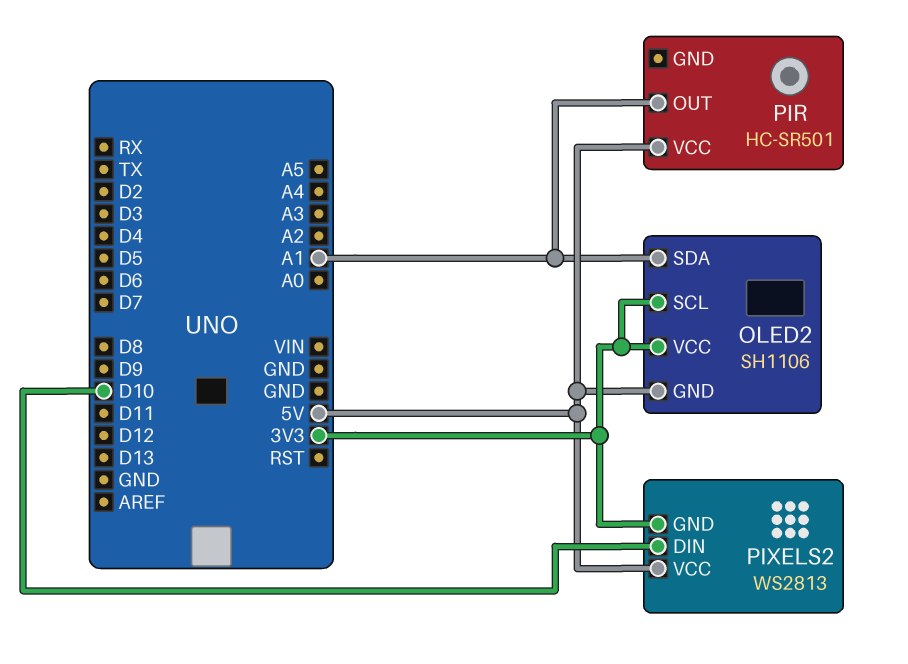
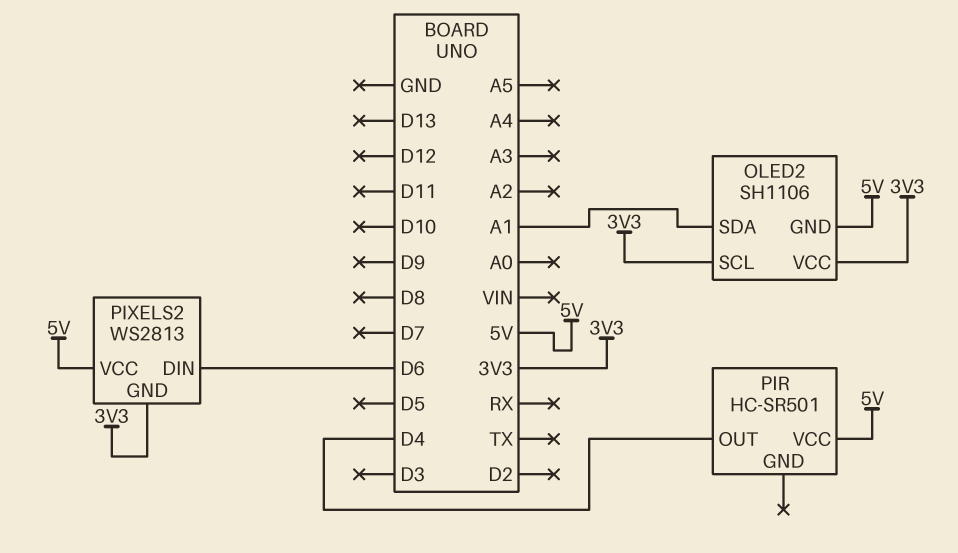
PIR pin OUT: A1 -> D4
PIXELS2 pin DIN: D10 -> D6

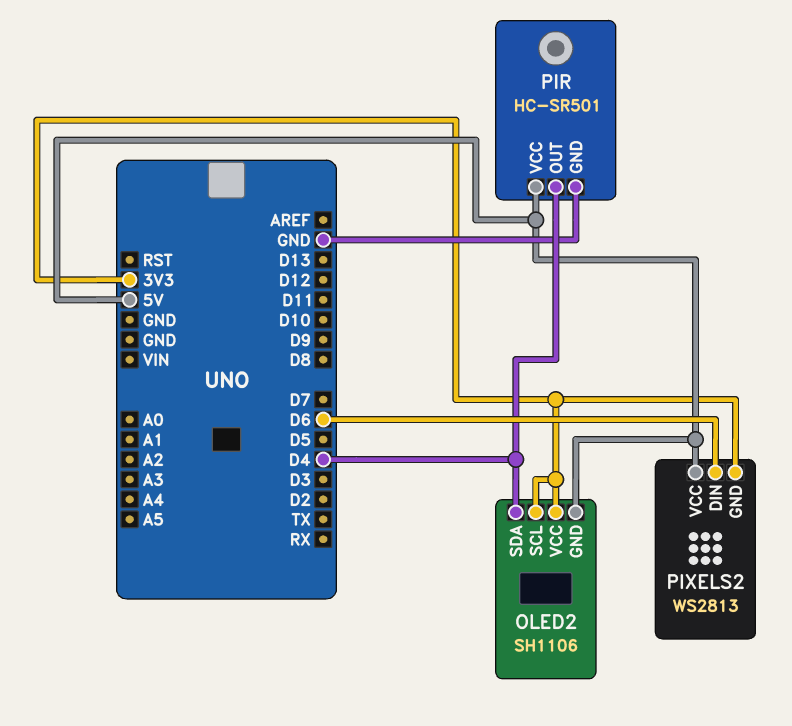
OLED2 pin SDA: A1 -> D4
PIR pin GND: none -> GND

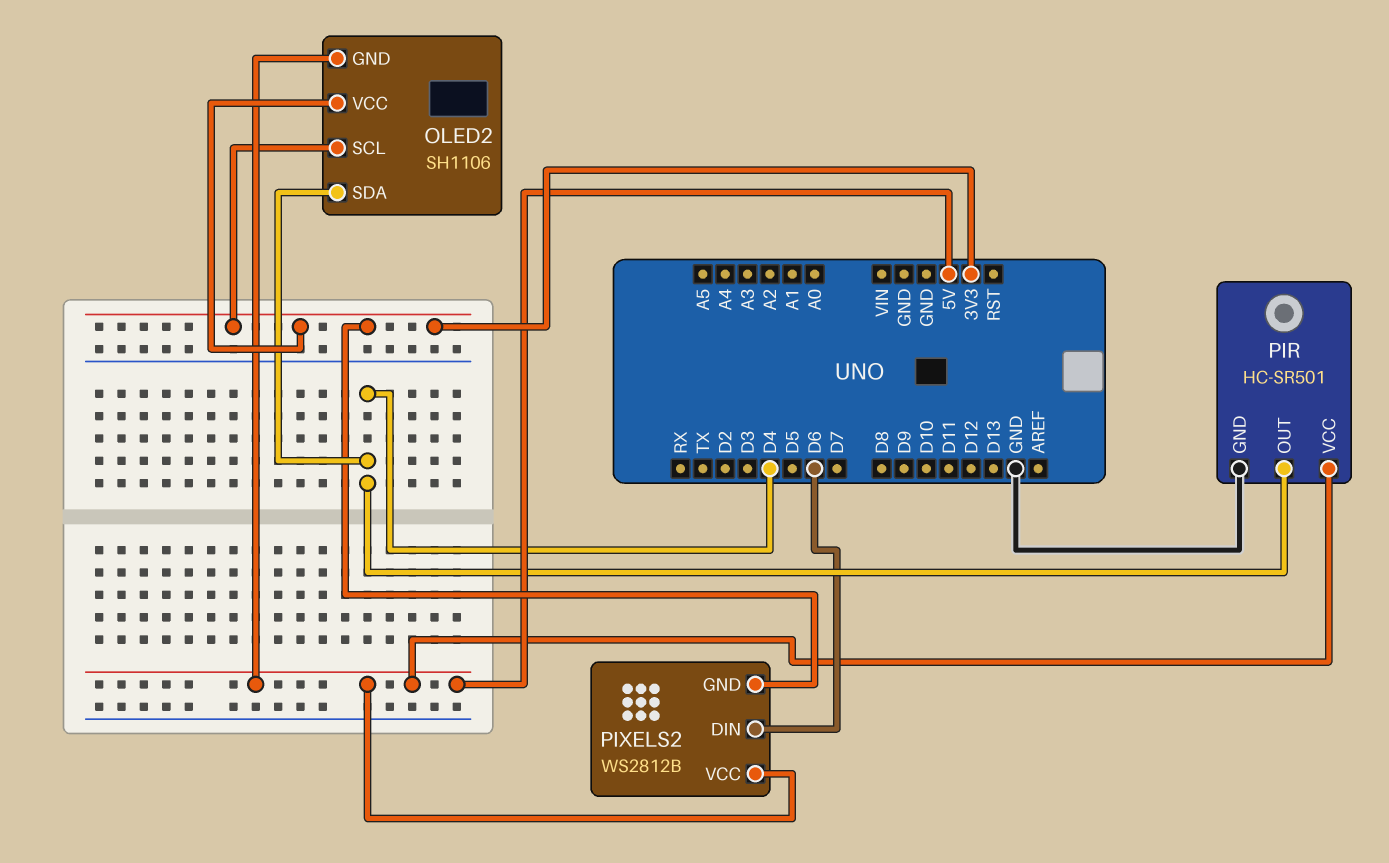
PIXELS2: WS2813 -> WS2812B

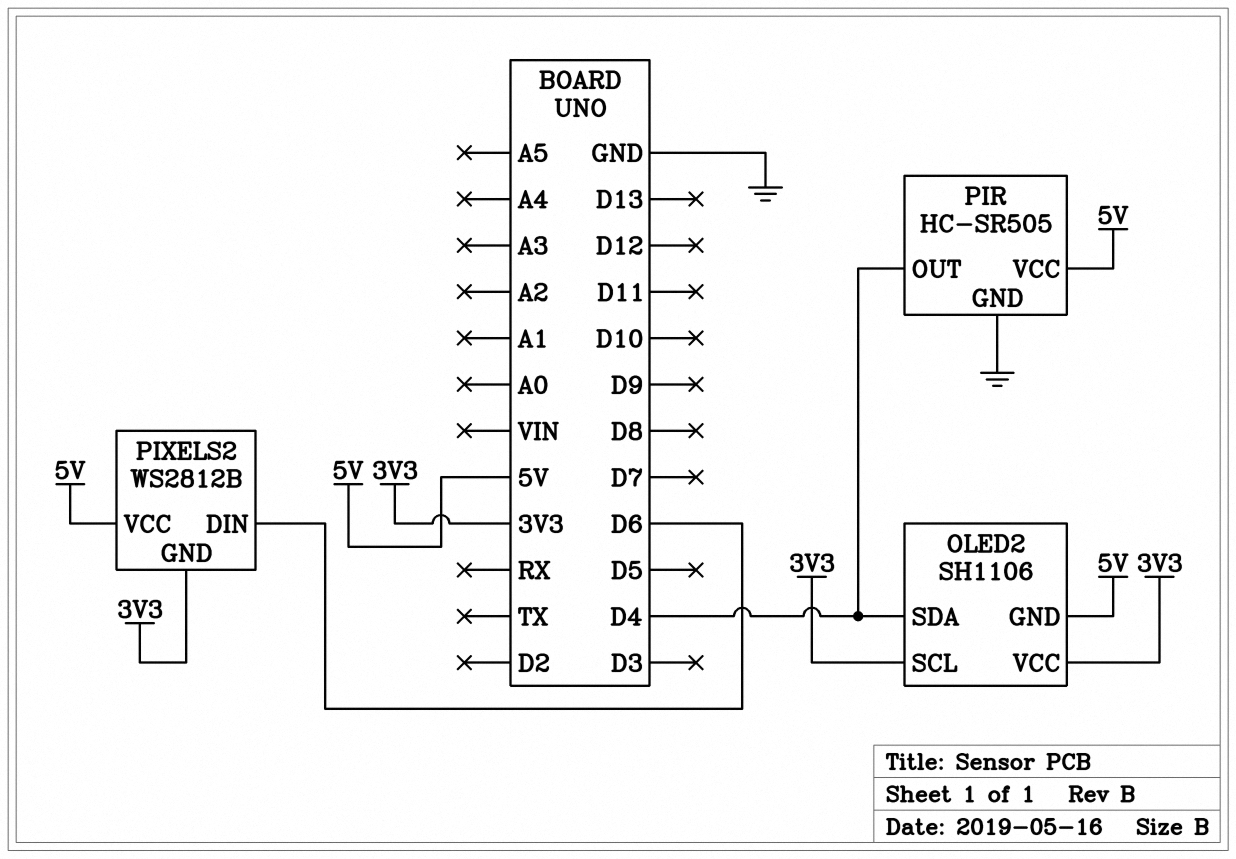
PIR: HC-SR501 -> HC-SR505

